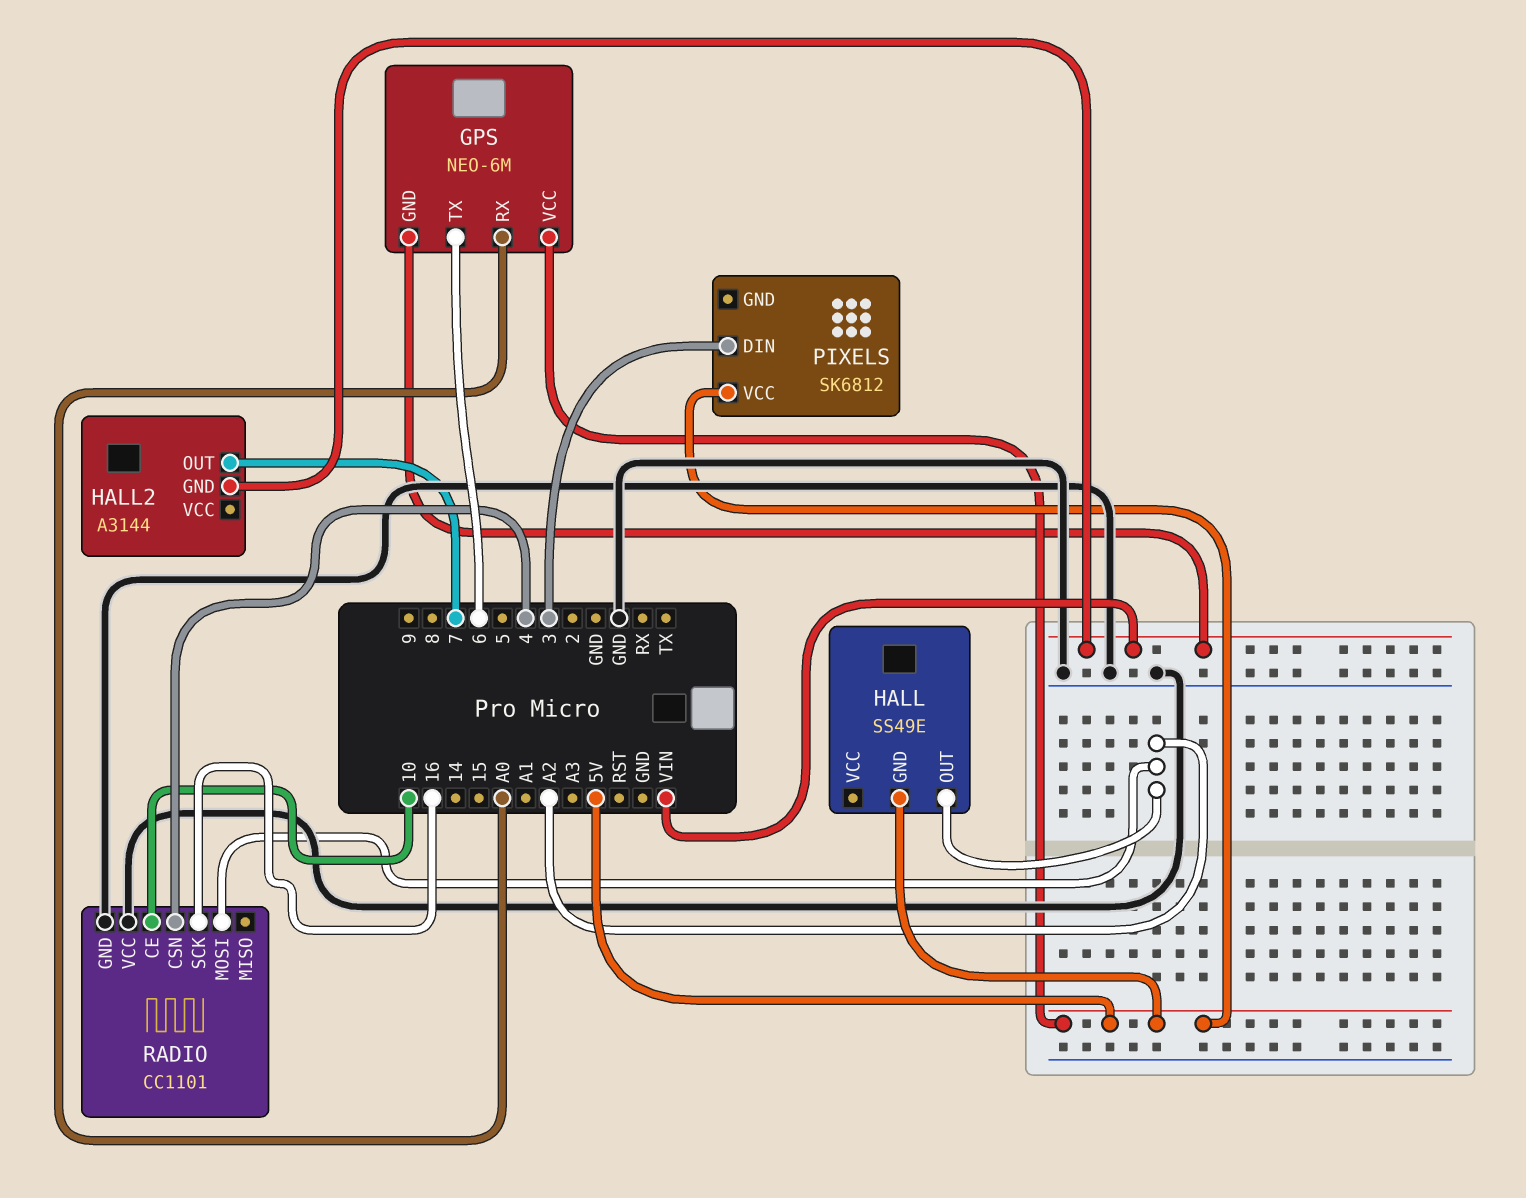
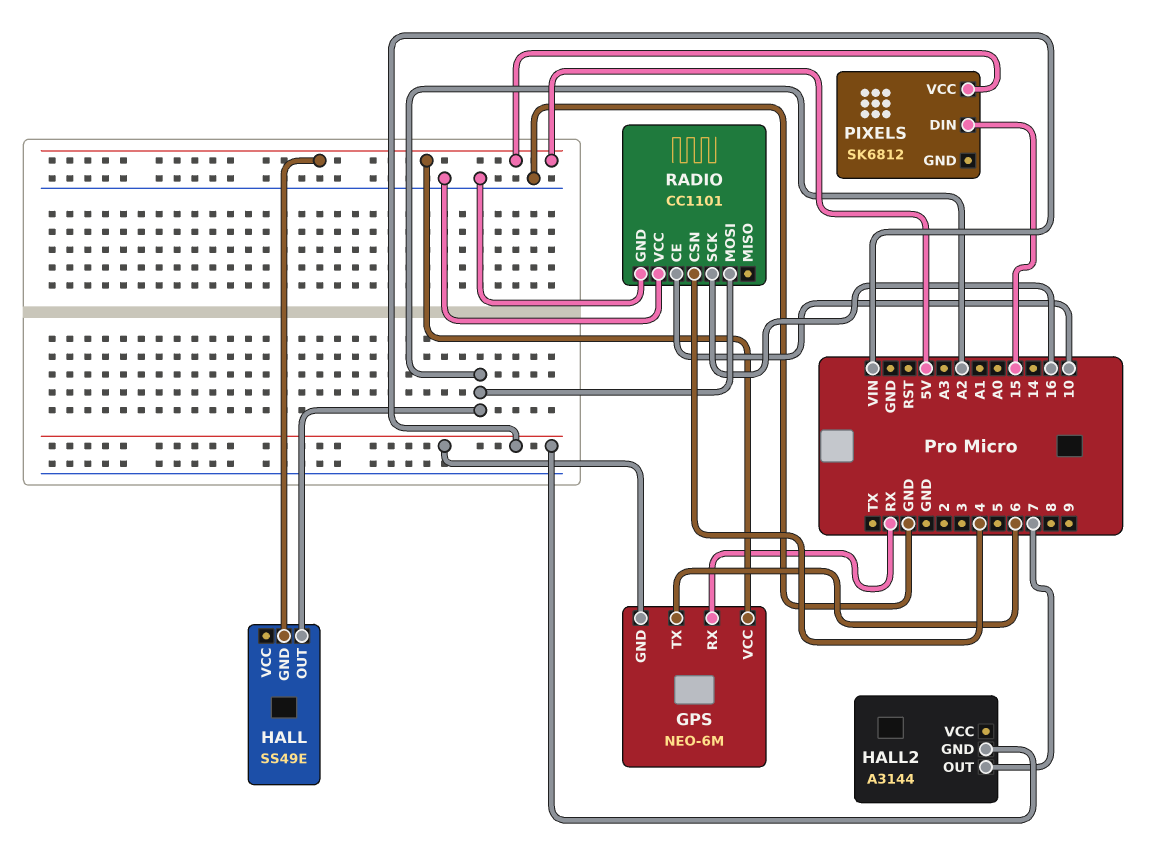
GPS pin RX: A0 -> RX
PIXELS pin DIN: 3 -> 15

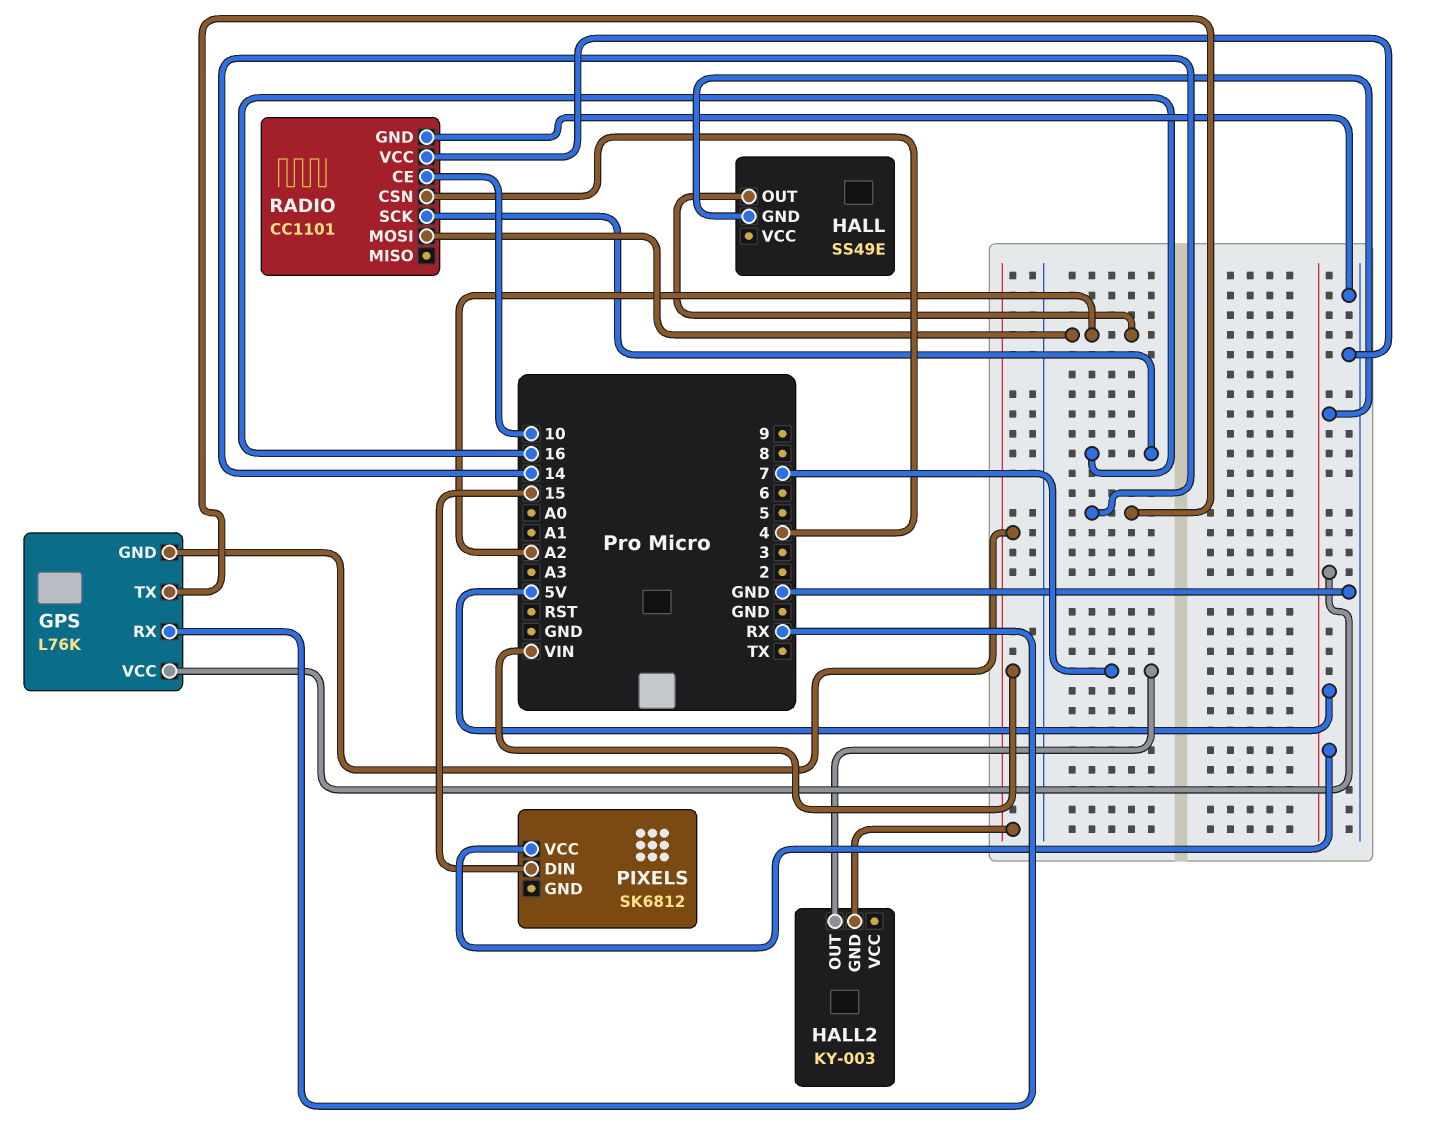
GPS: NEO-6M -> L76K
GPS pin TX: 6 -> 14
HALL2: A3144 -> KY-003

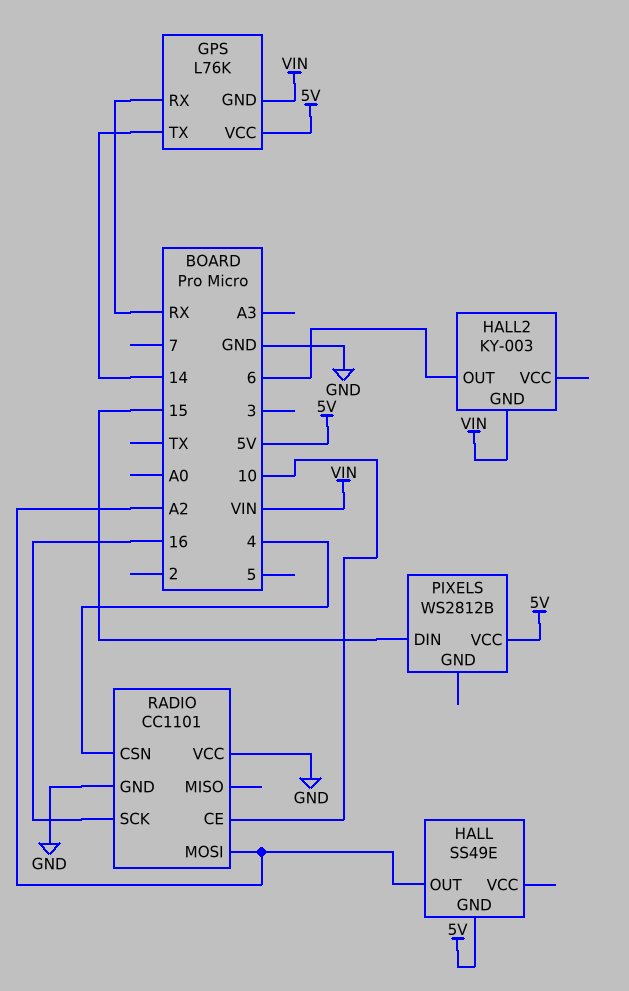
HALL2 pin OUT: 7 -> 6
PIXELS: SK6812 -> WS2812B

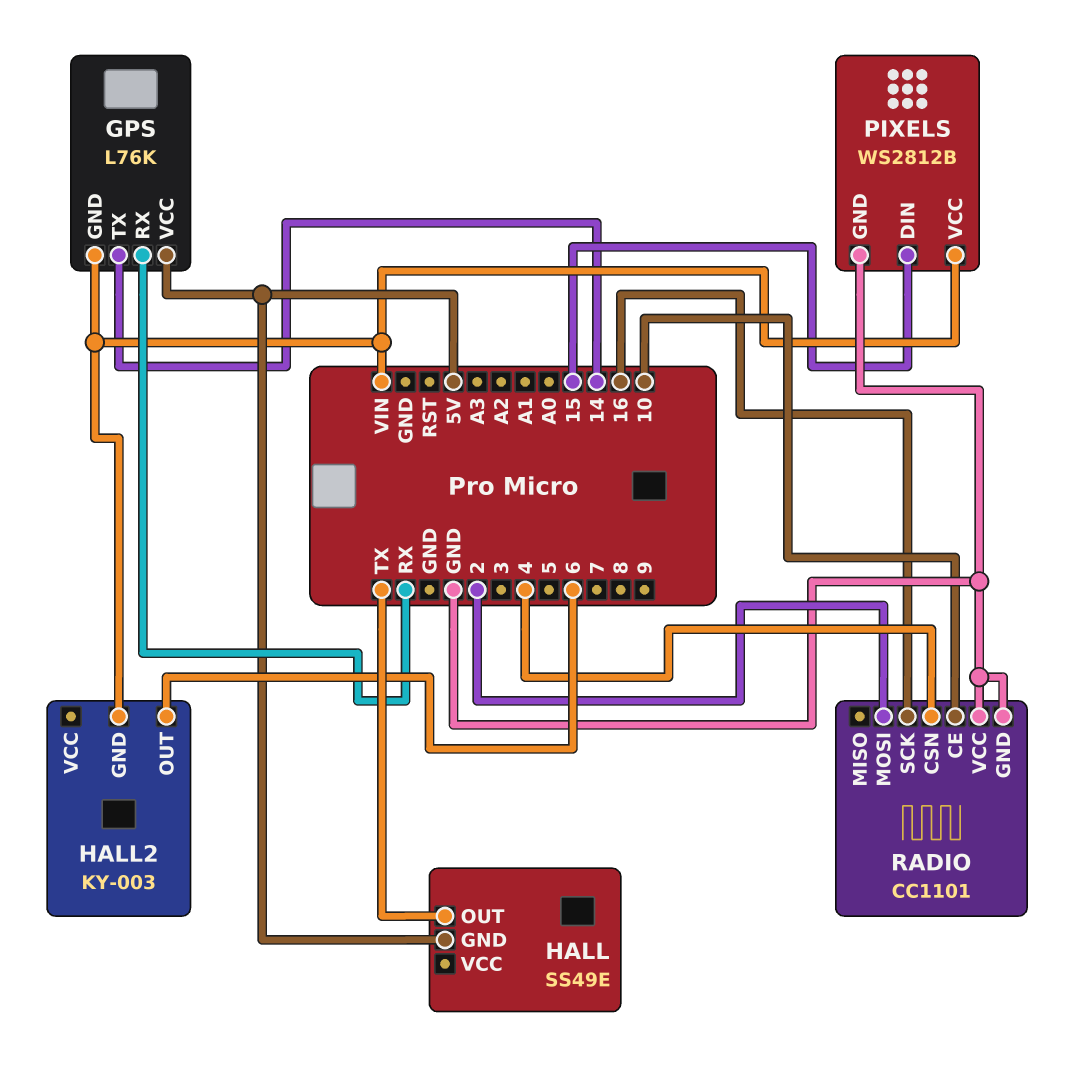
HALL pin OUT: A2 -> TX
PIXELS pin GND: none -> GND
PIXELS pin VCC: 5V -> VIN
RADIO pin MOSI: A2 -> 2

